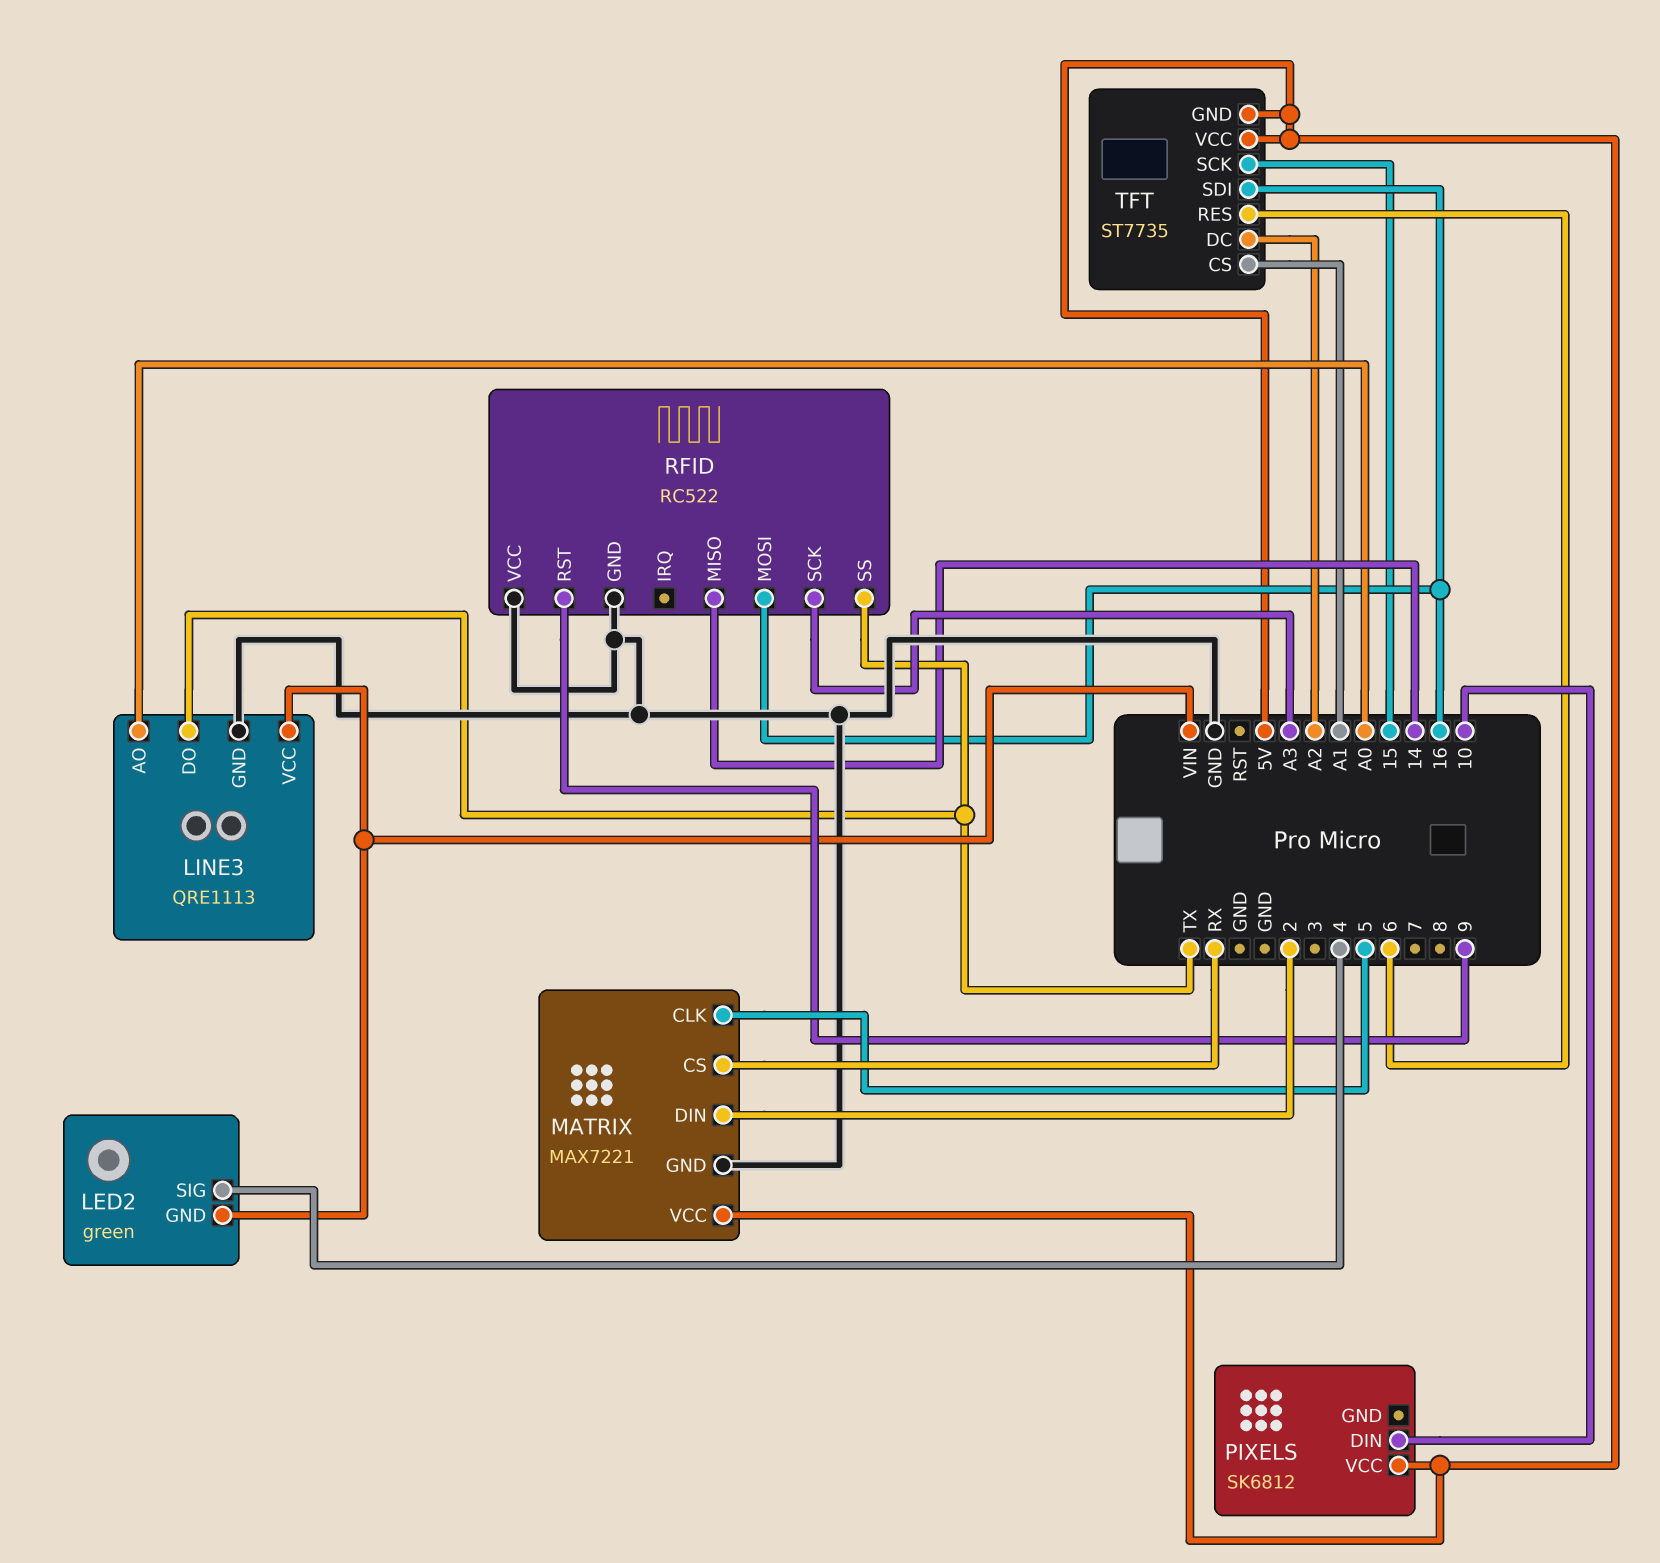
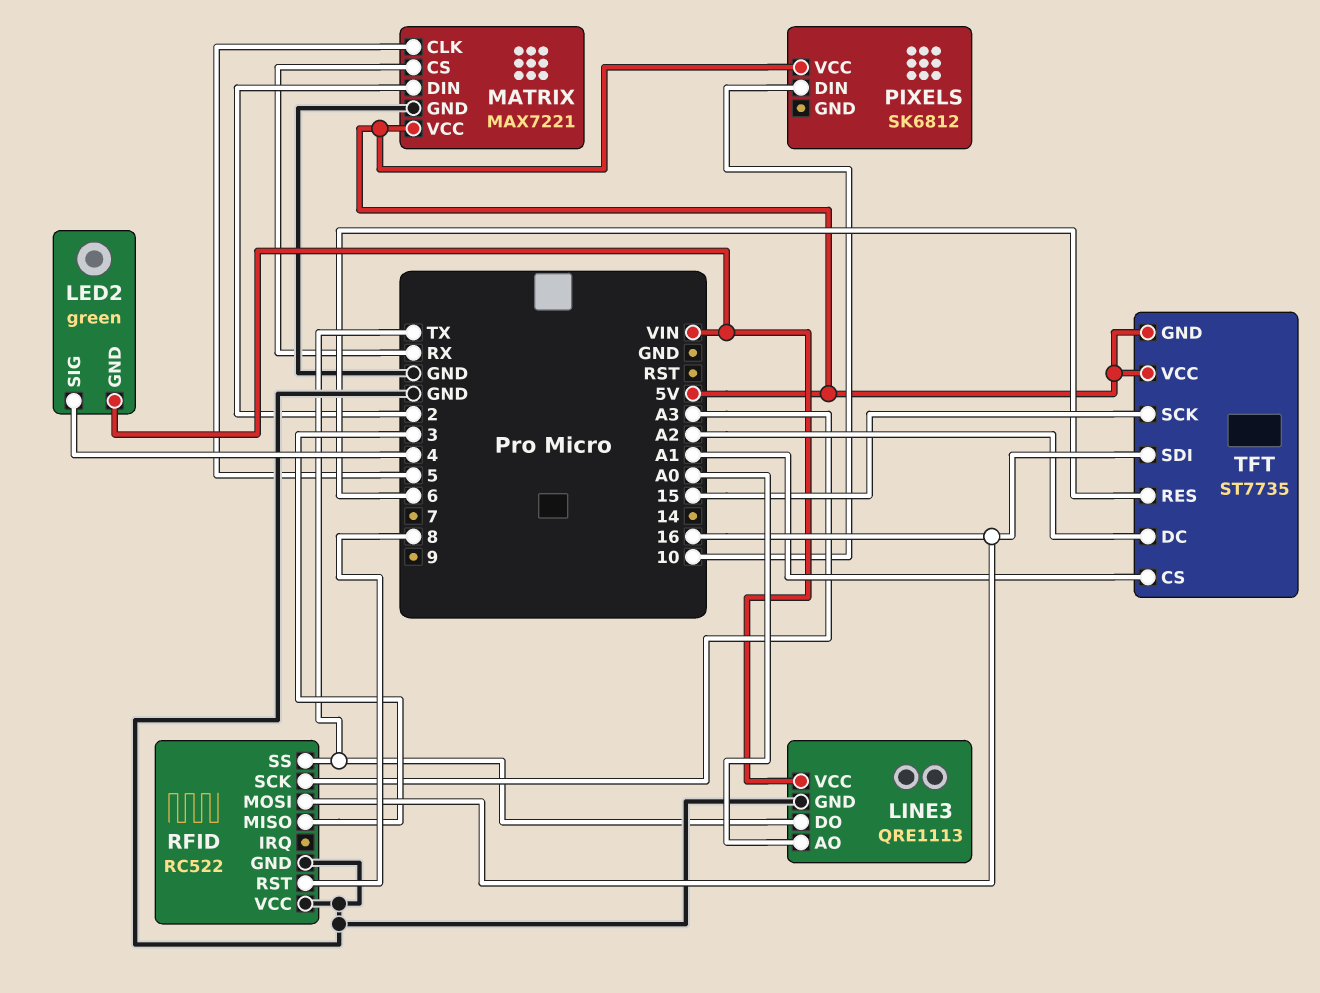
RFID pin MISO: 14 -> 3
RFID pin RST: 9 -> 8

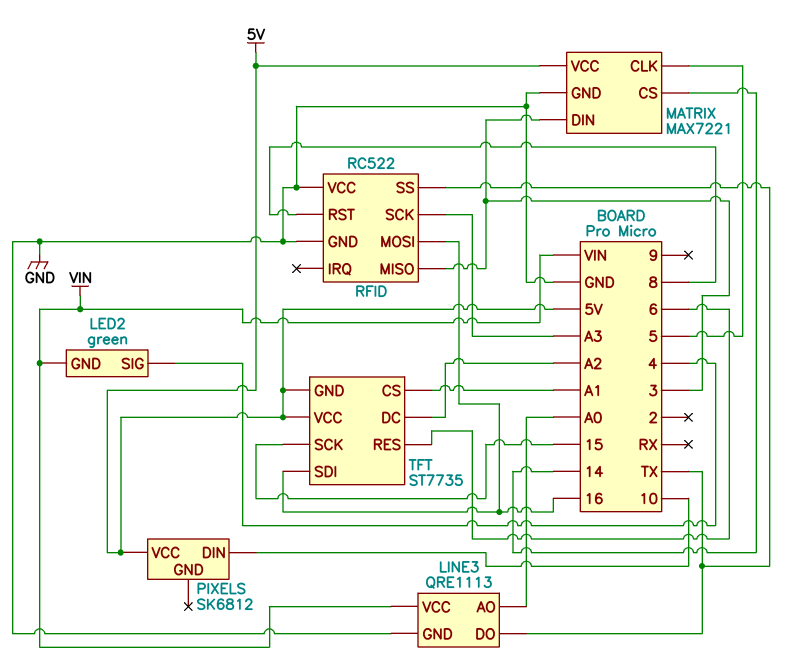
MATRIX pin CS: RX -> 14
MATRIX pin DIN: 2 -> 3

